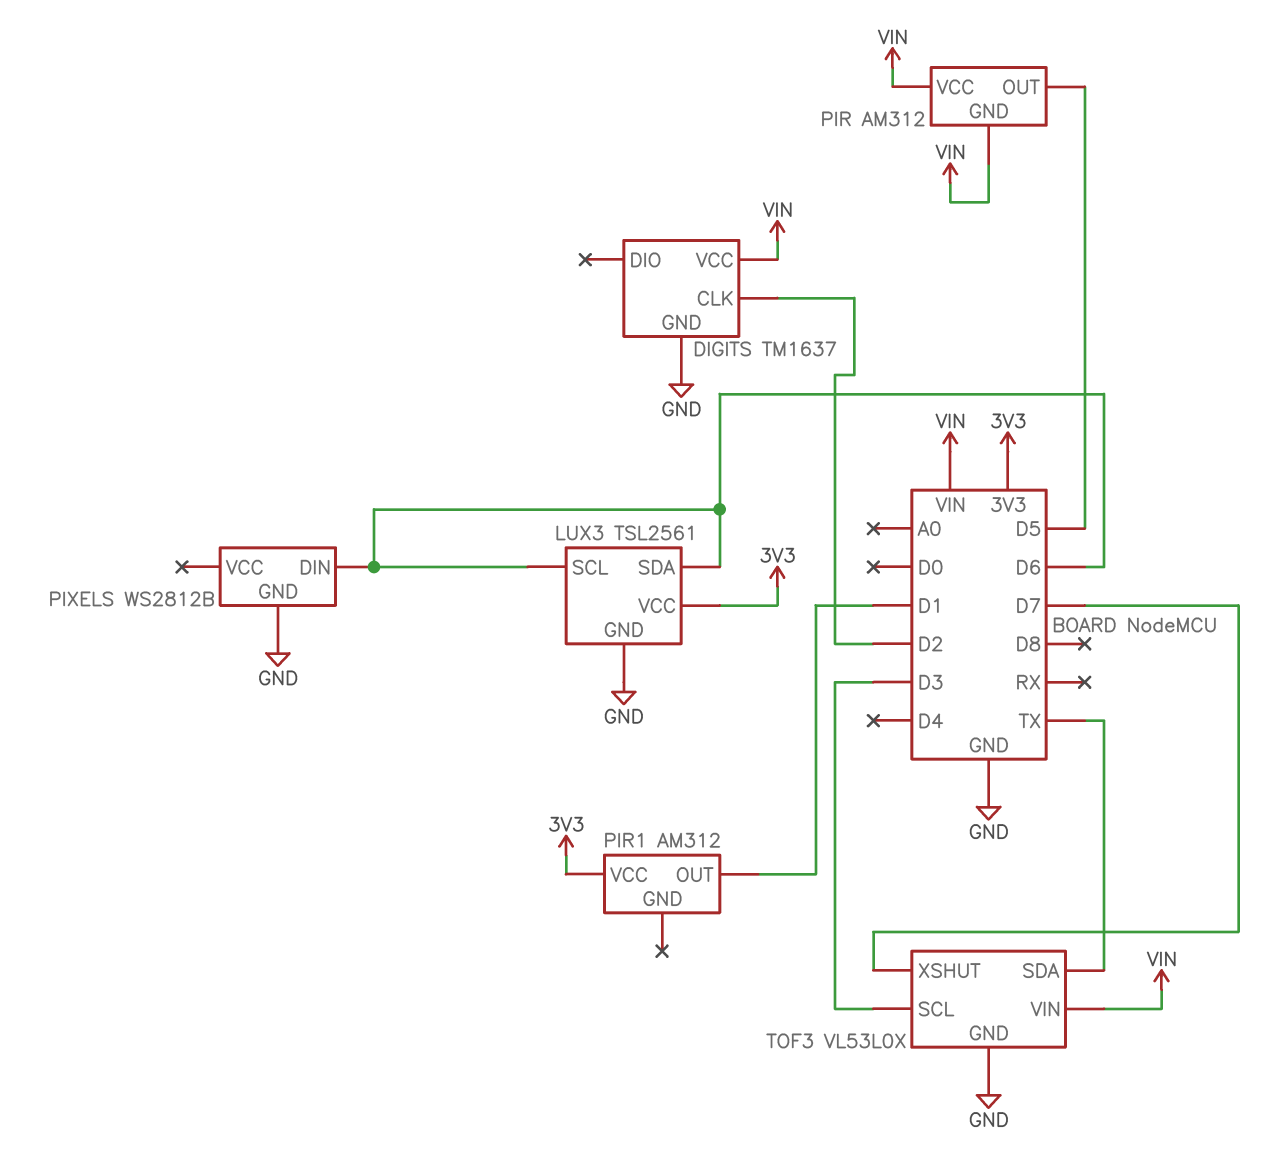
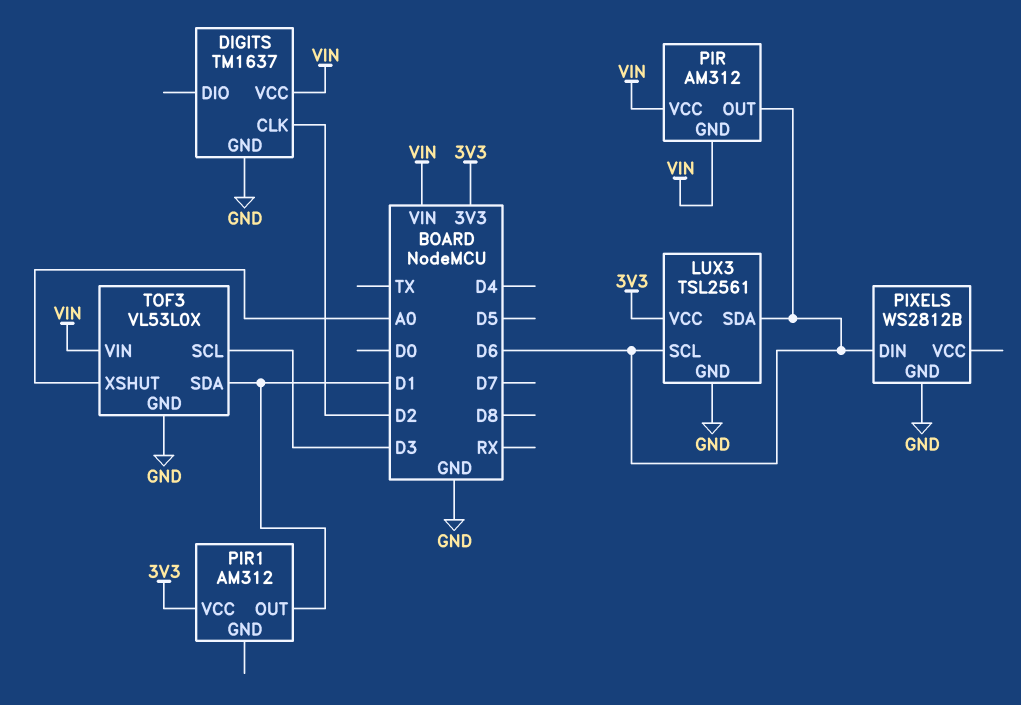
PIR pin OUT: D5 -> D6
TOF3 pin SDA: TX -> D1
TOF3 pin XSHUT: D7 -> A0

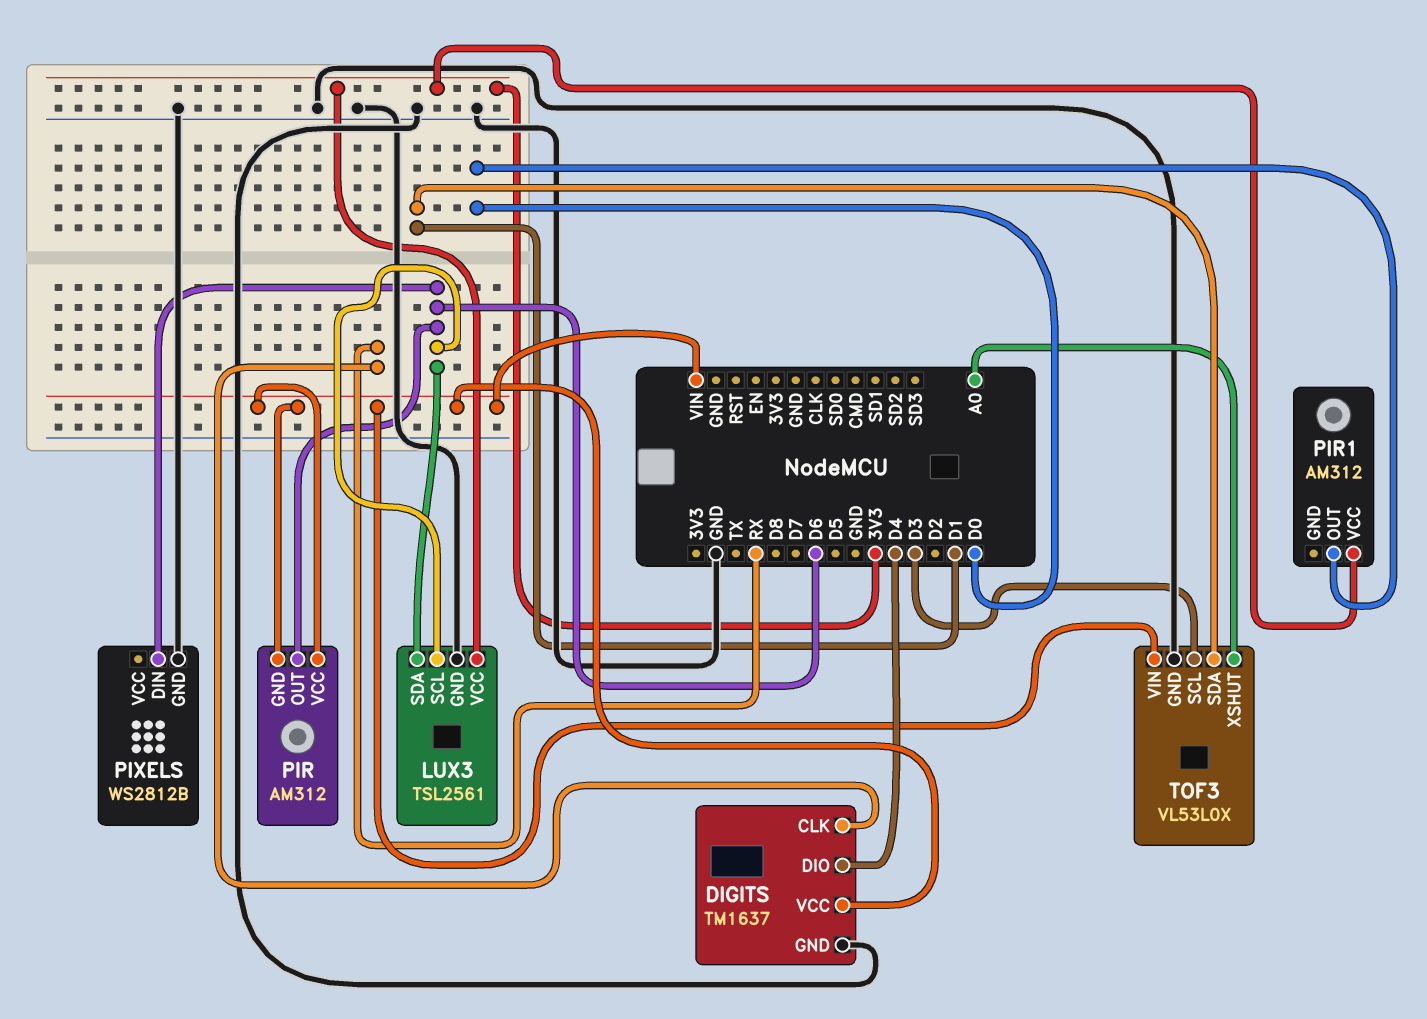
DIGITS pin CLK: D2 -> RX
DIGITS pin DIO: none -> D4
PIR1 pin OUT: D1 -> D0

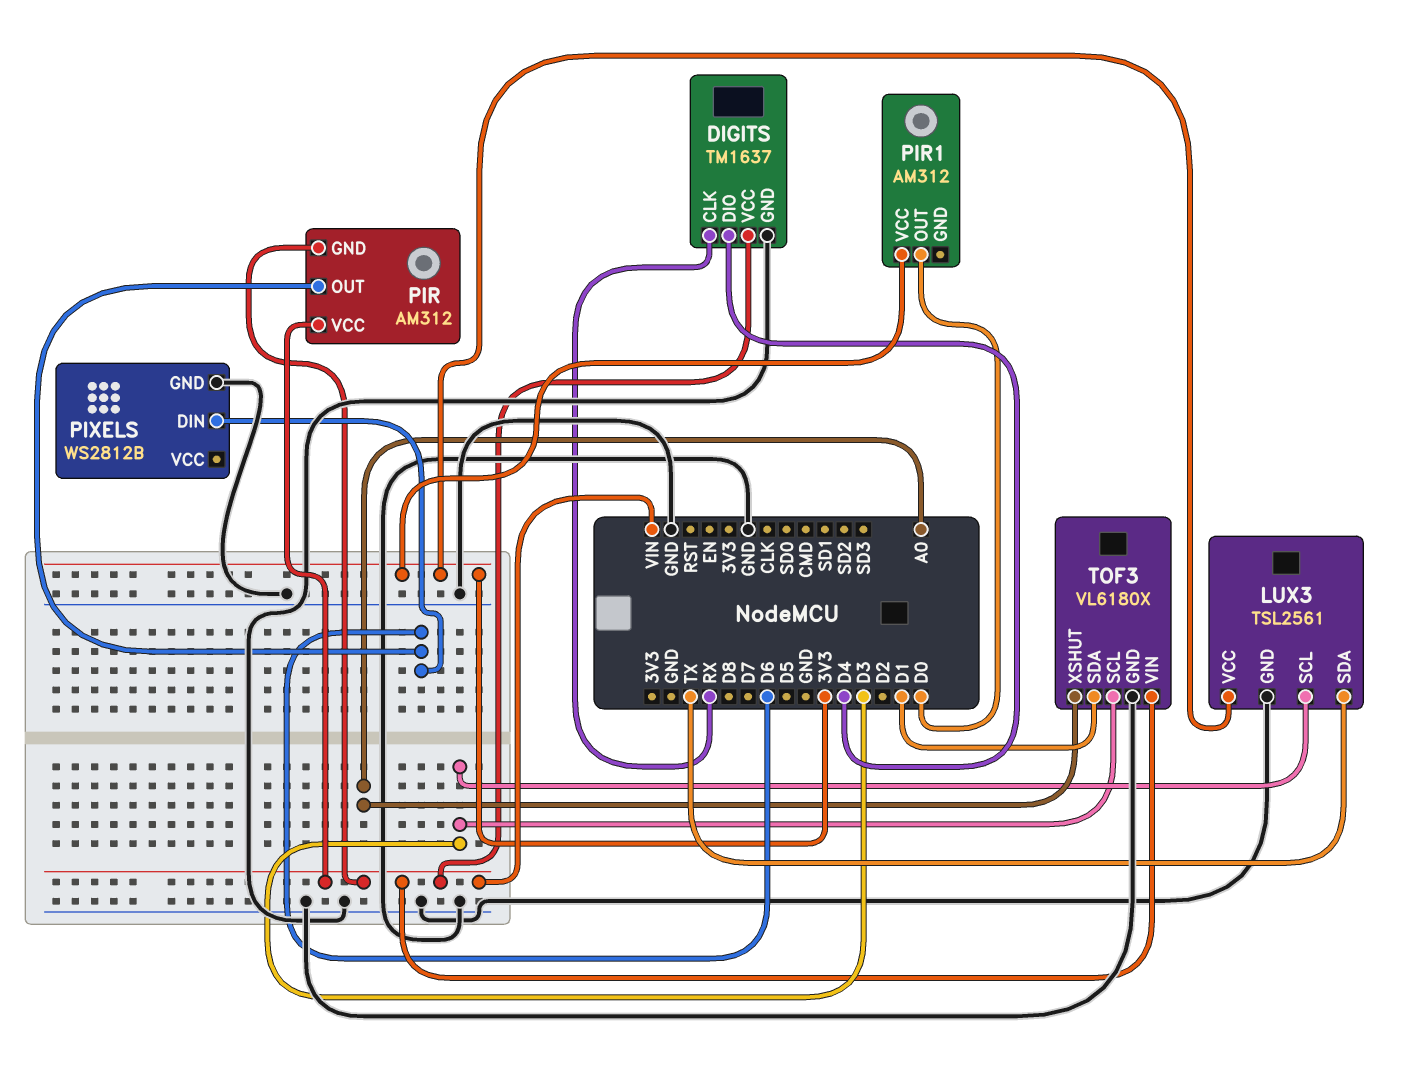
LUX3 pin SCL: D6 -> D3
LUX3 pin SDA: D6 -> TX
TOF3: VL53L0X -> VL6180X

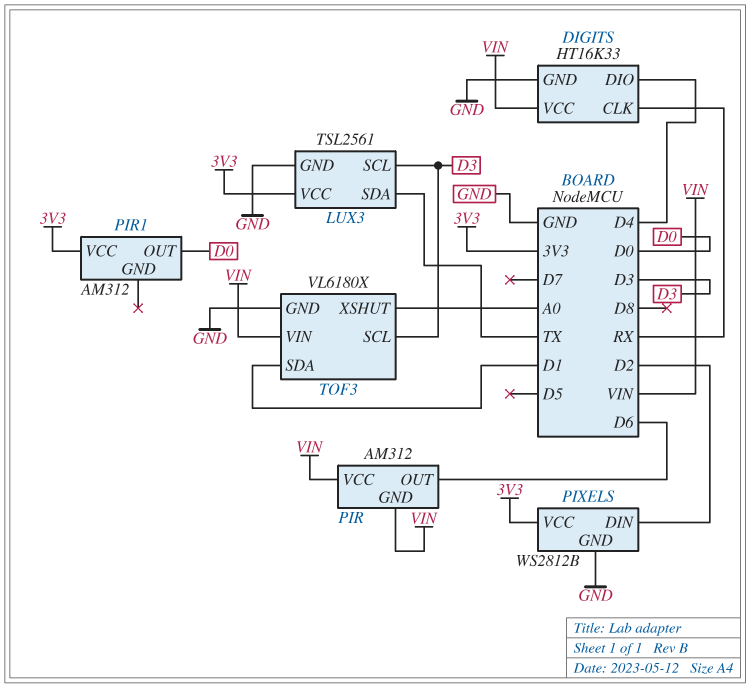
DIGITS: TM1637 -> HT16K33
PIXELS pin DIN: D6 -> D2
PIXELS pin VCC: none -> 3V3

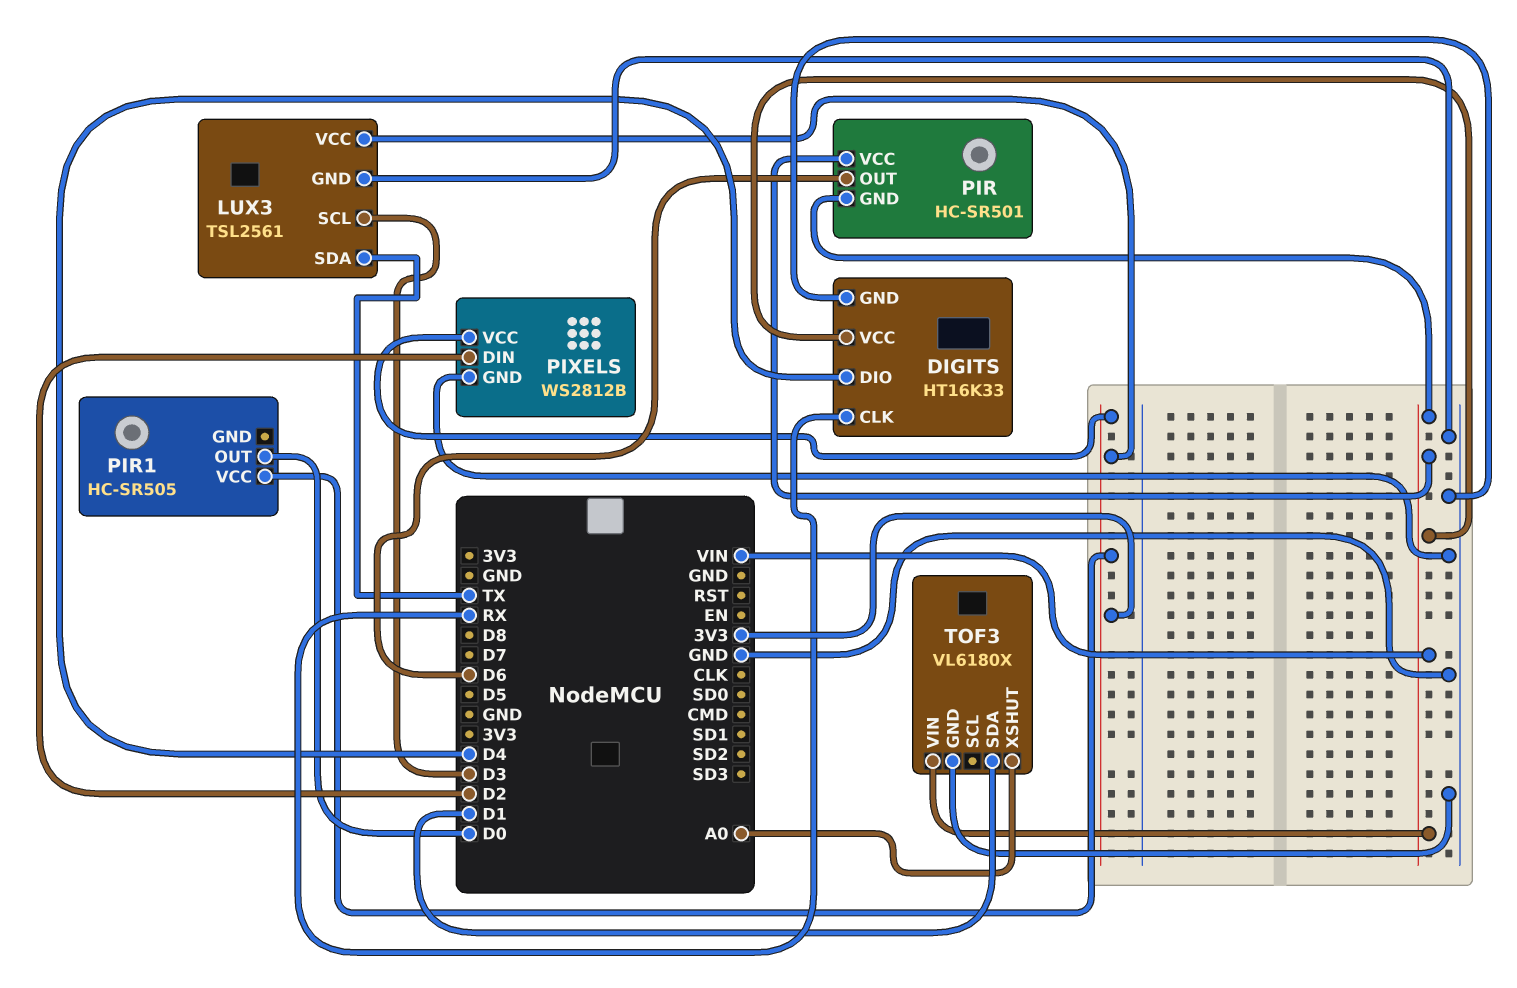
PIR: AM312 -> HC-SR501
PIR1: AM312 -> HC-SR505
TOF3 pin SCL: D3 -> none

